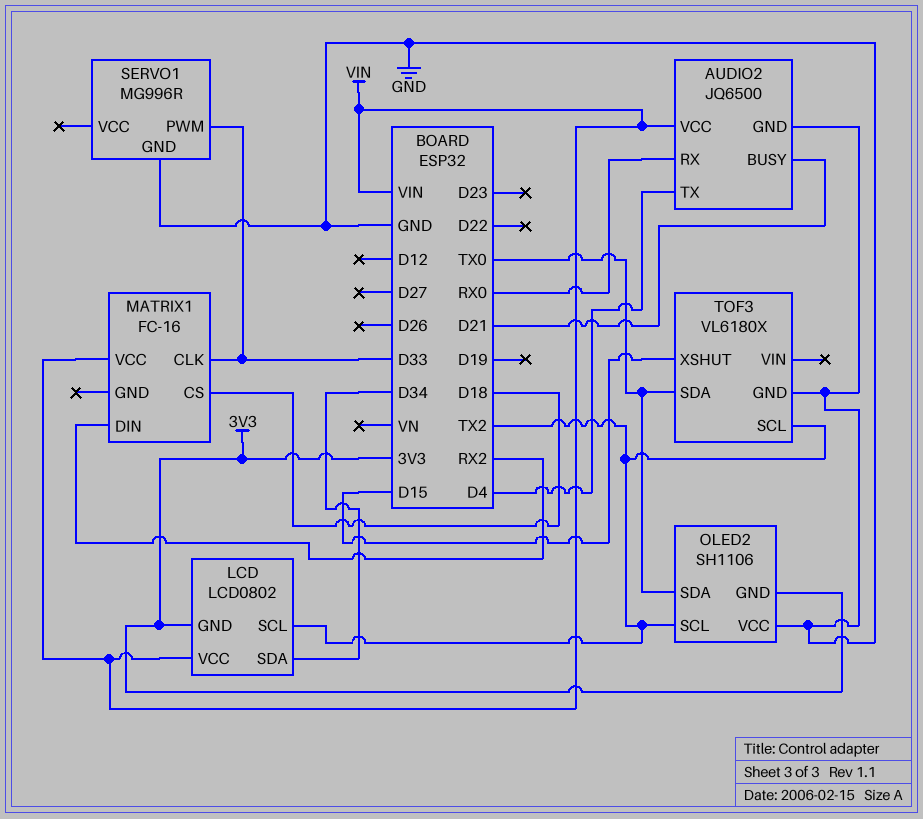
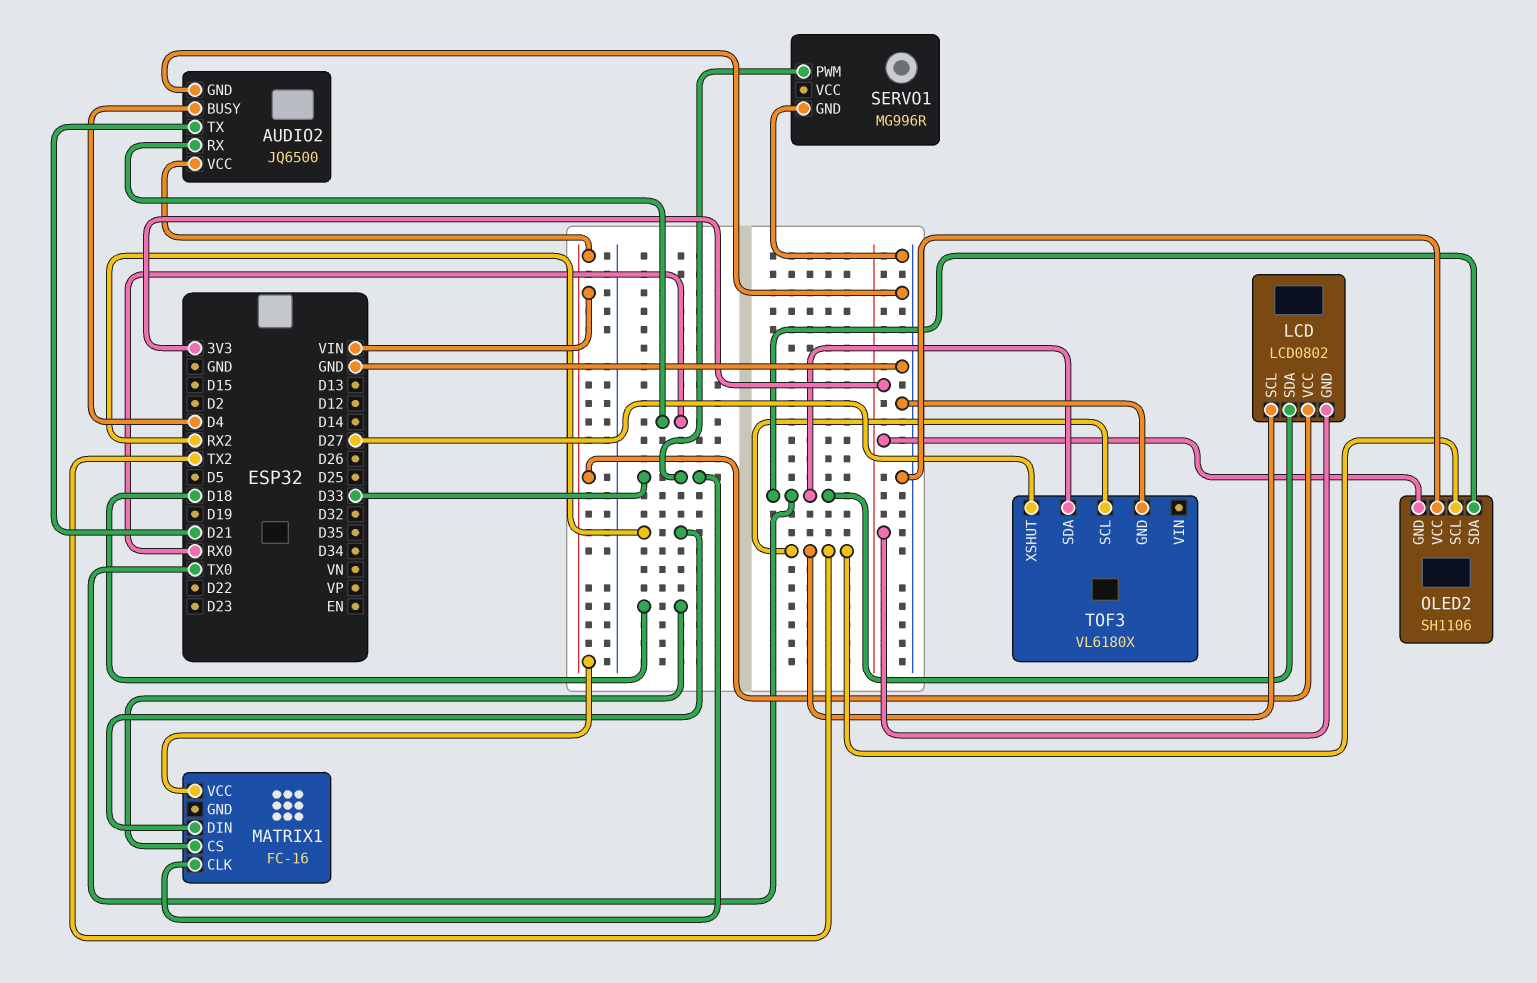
AUDIO2 pin BUSY: D21 -> D4
AUDIO2 pin TX: D4 -> D21
LCD pin SDA: D34 -> TX0
TOF3 pin XSHUT: D15 -> D27

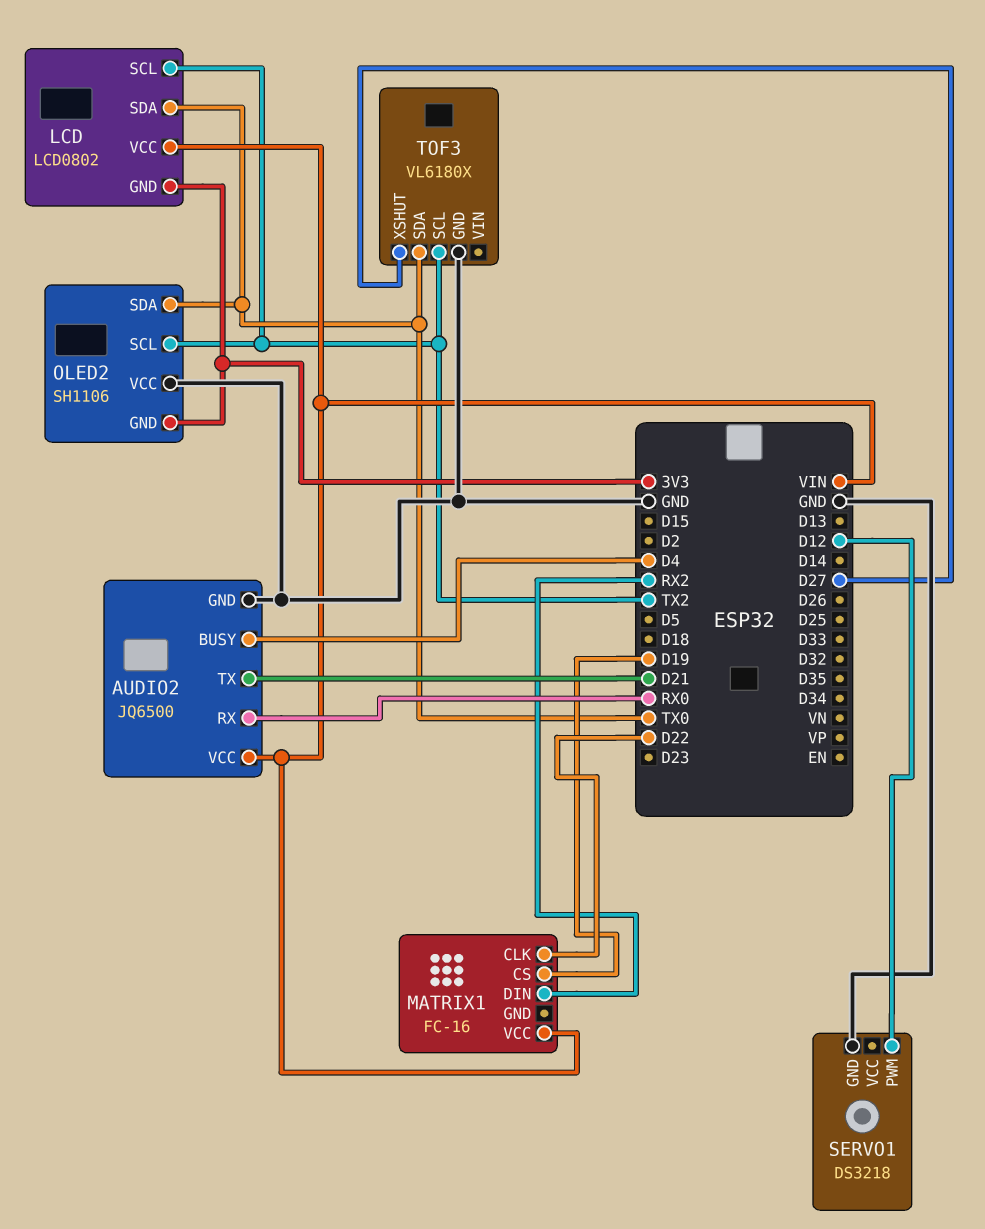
MATRIX1 pin CLK: D33 -> D22
MATRIX1 pin CS: D18 -> D19
SERVO1: MG996R -> DS3218
SERVO1 pin PWM: D33 -> D12

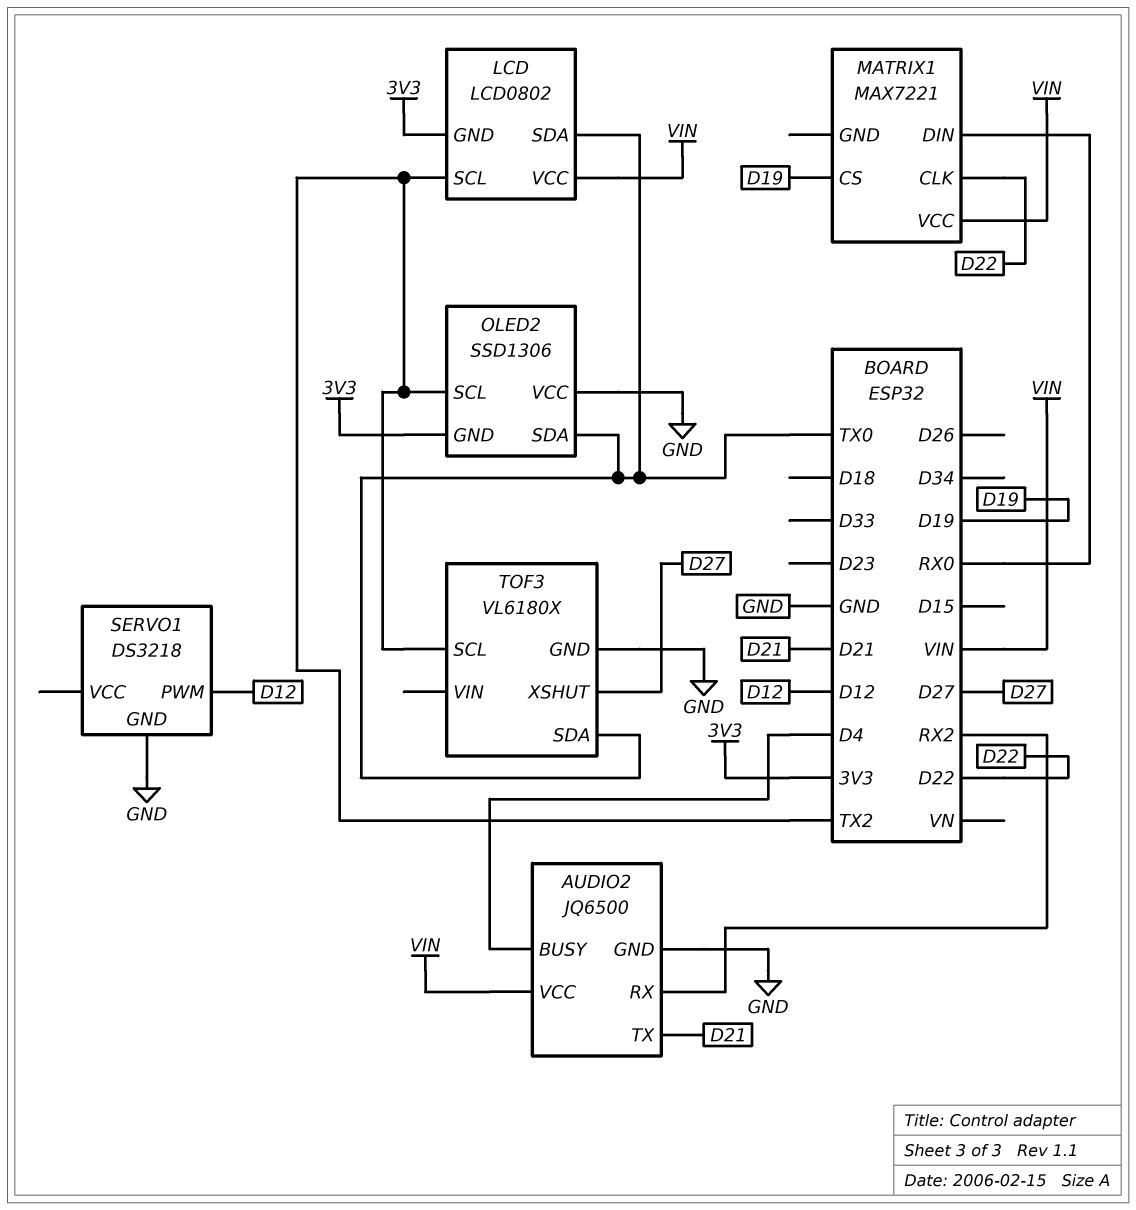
AUDIO2 pin RX: RX0 -> RX2
MATRIX1: FC-16 -> MAX7221
MATRIX1 pin DIN: RX2 -> RX0
OLED2: SH1106 -> SSD1306

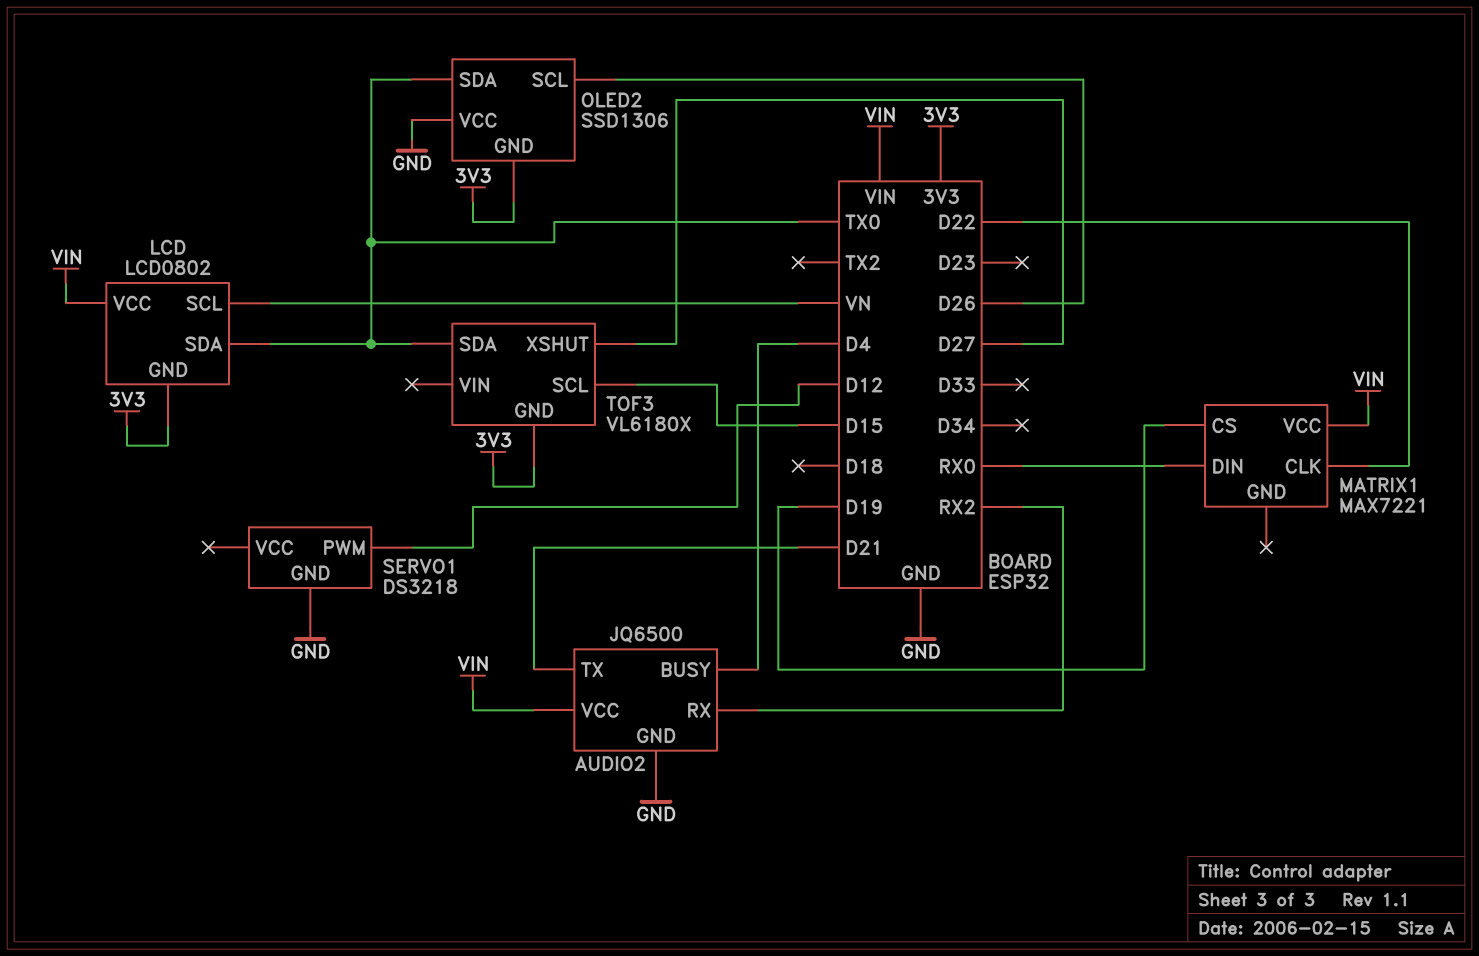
LCD pin SCL: TX2 -> VN
OLED2 pin SCL: TX2 -> D26
TOF3 pin GND: GND -> 3V3
TOF3 pin SCL: TX2 -> D15

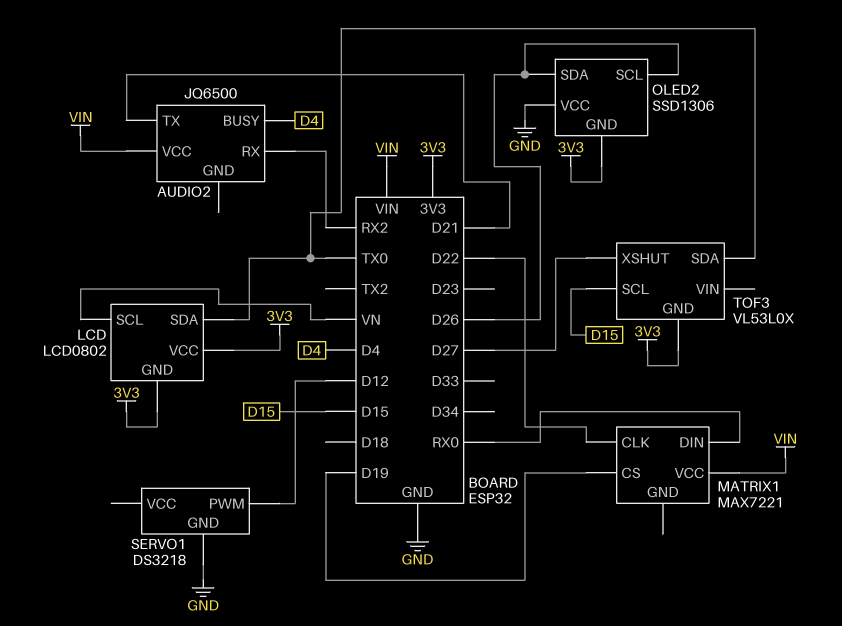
AUDIO2 pin GND: GND -> none
LCD pin VCC: VIN -> 3V3
OLED2 pin SDA: TX0 -> D26
TOF3: VL6180X -> VL53L0X

